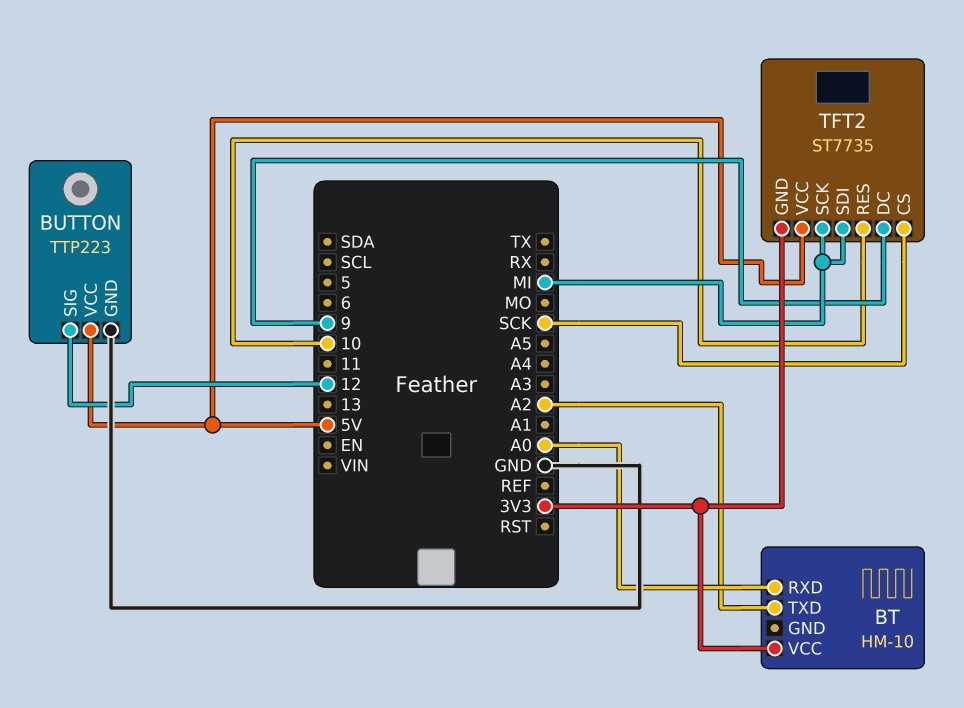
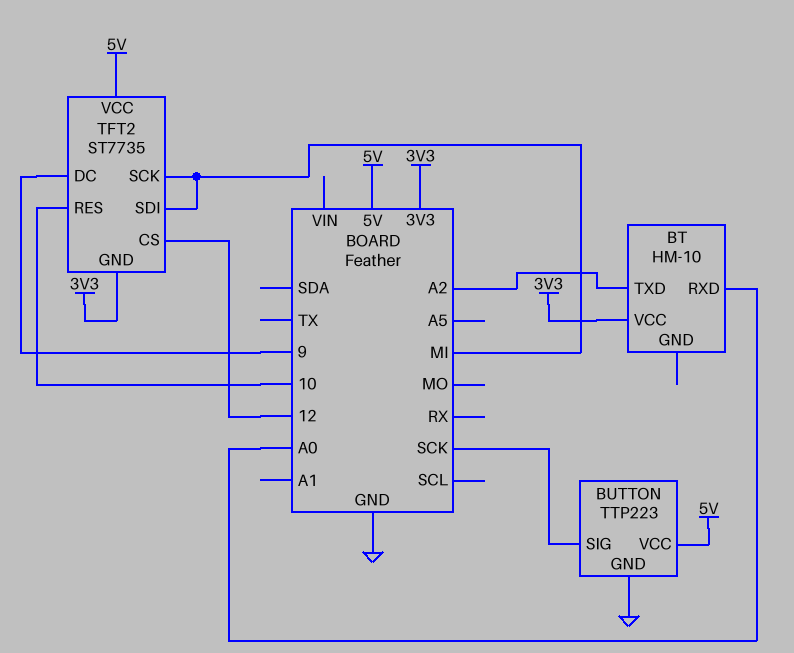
BUTTON pin SIG: 12 -> SCK
TFT2 pin CS: SCK -> 12

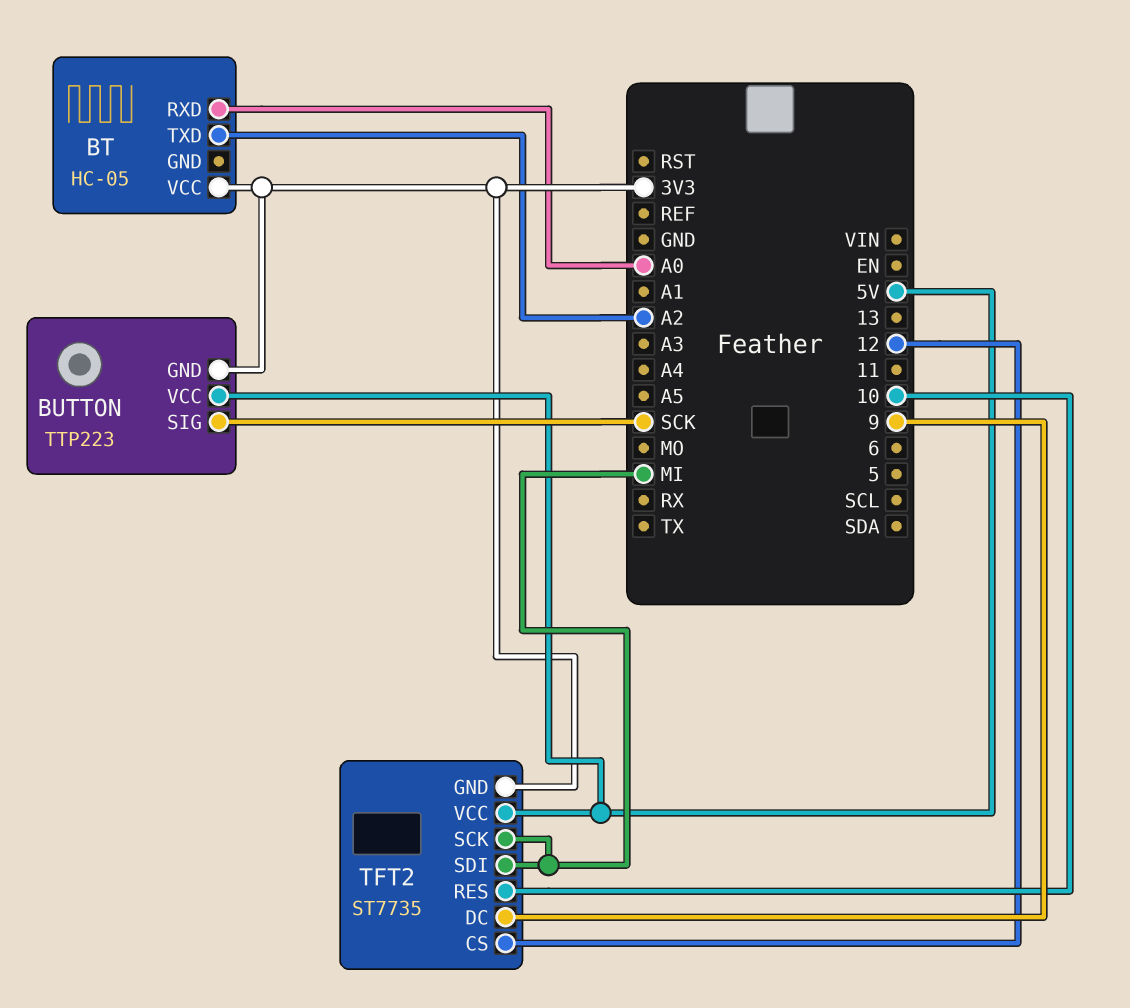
BT: HM-10 -> HC-05
BUTTON pin GND: GND -> 3V3

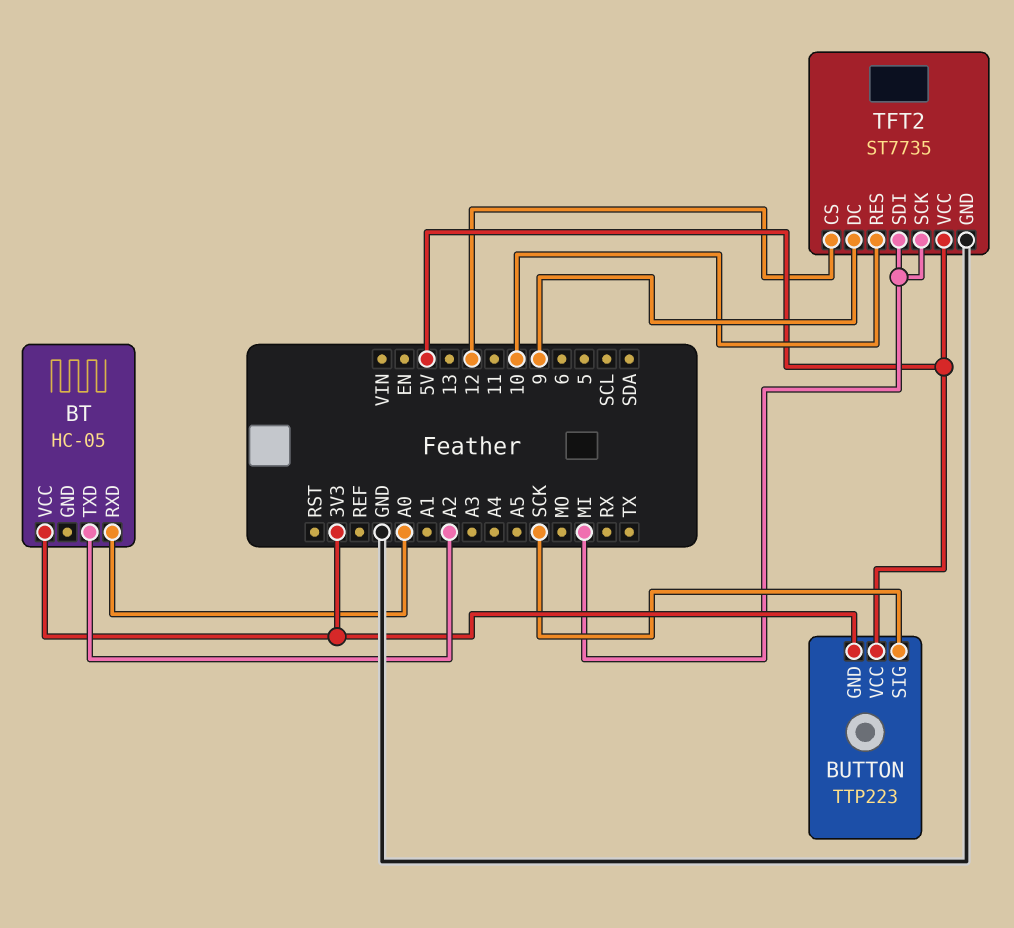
TFT2 pin GND: 3V3 -> GND

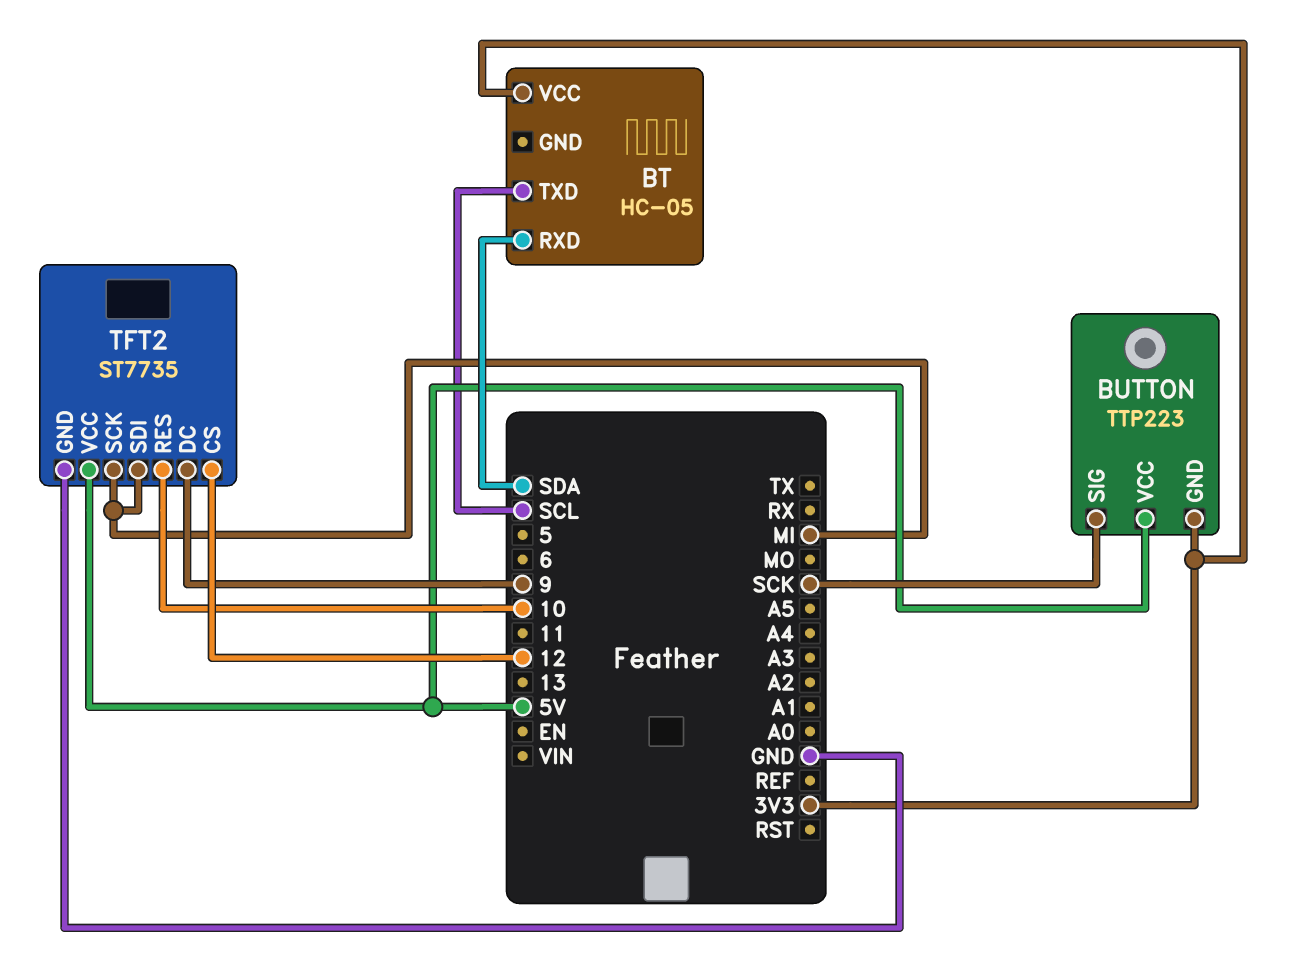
BT pin RXD: A0 -> SDA
BT pin TXD: A2 -> SCL

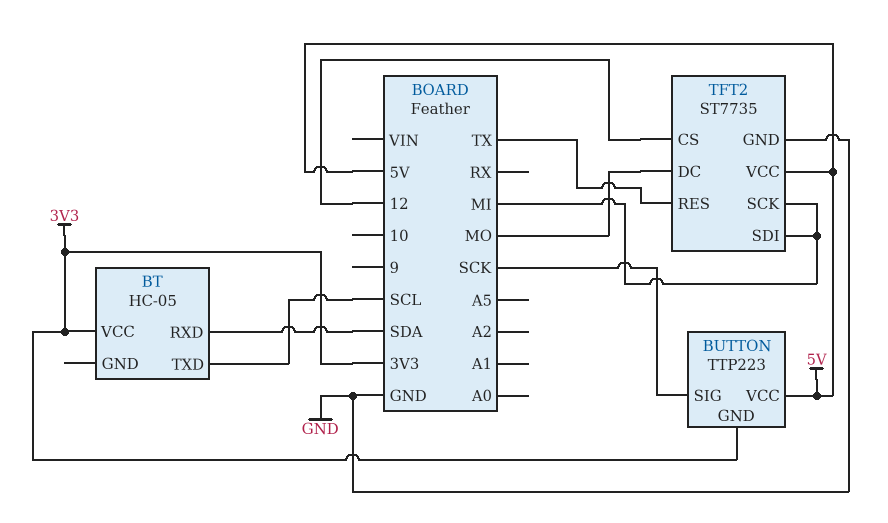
TFT2 pin DC: 9 -> MO
TFT2 pin RES: 10 -> TX

